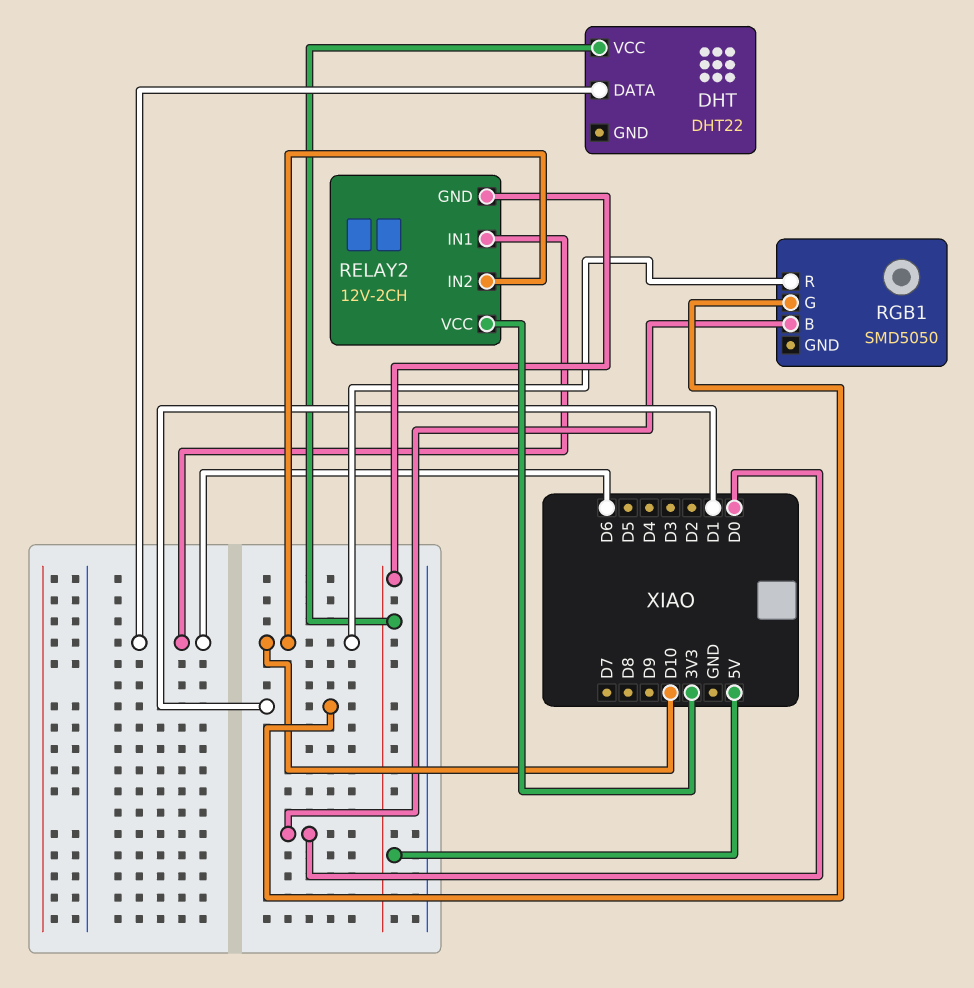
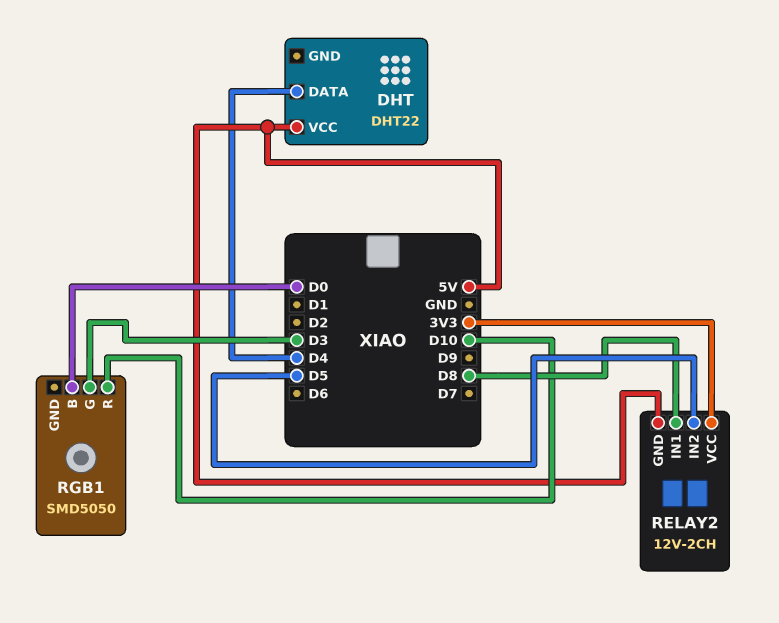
DHT pin DATA: D6 -> D4
RELAY2 pin IN1: D6 -> D8
RELAY2 pin IN2: D10 -> D5
RGB1 pin G: D1 -> D3

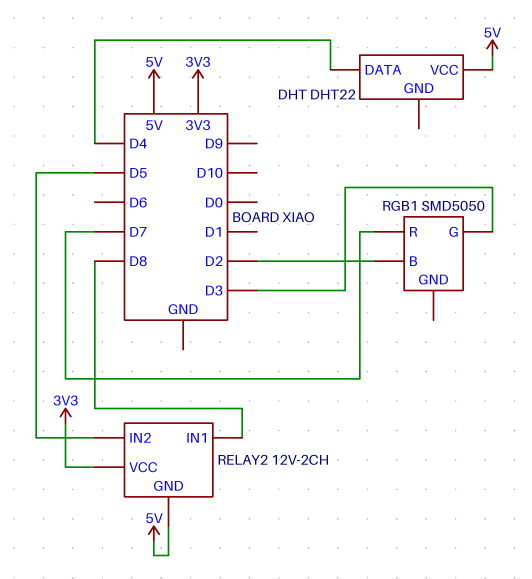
RGB1 pin B: D0 -> D2
RGB1 pin R: D10 -> D7

